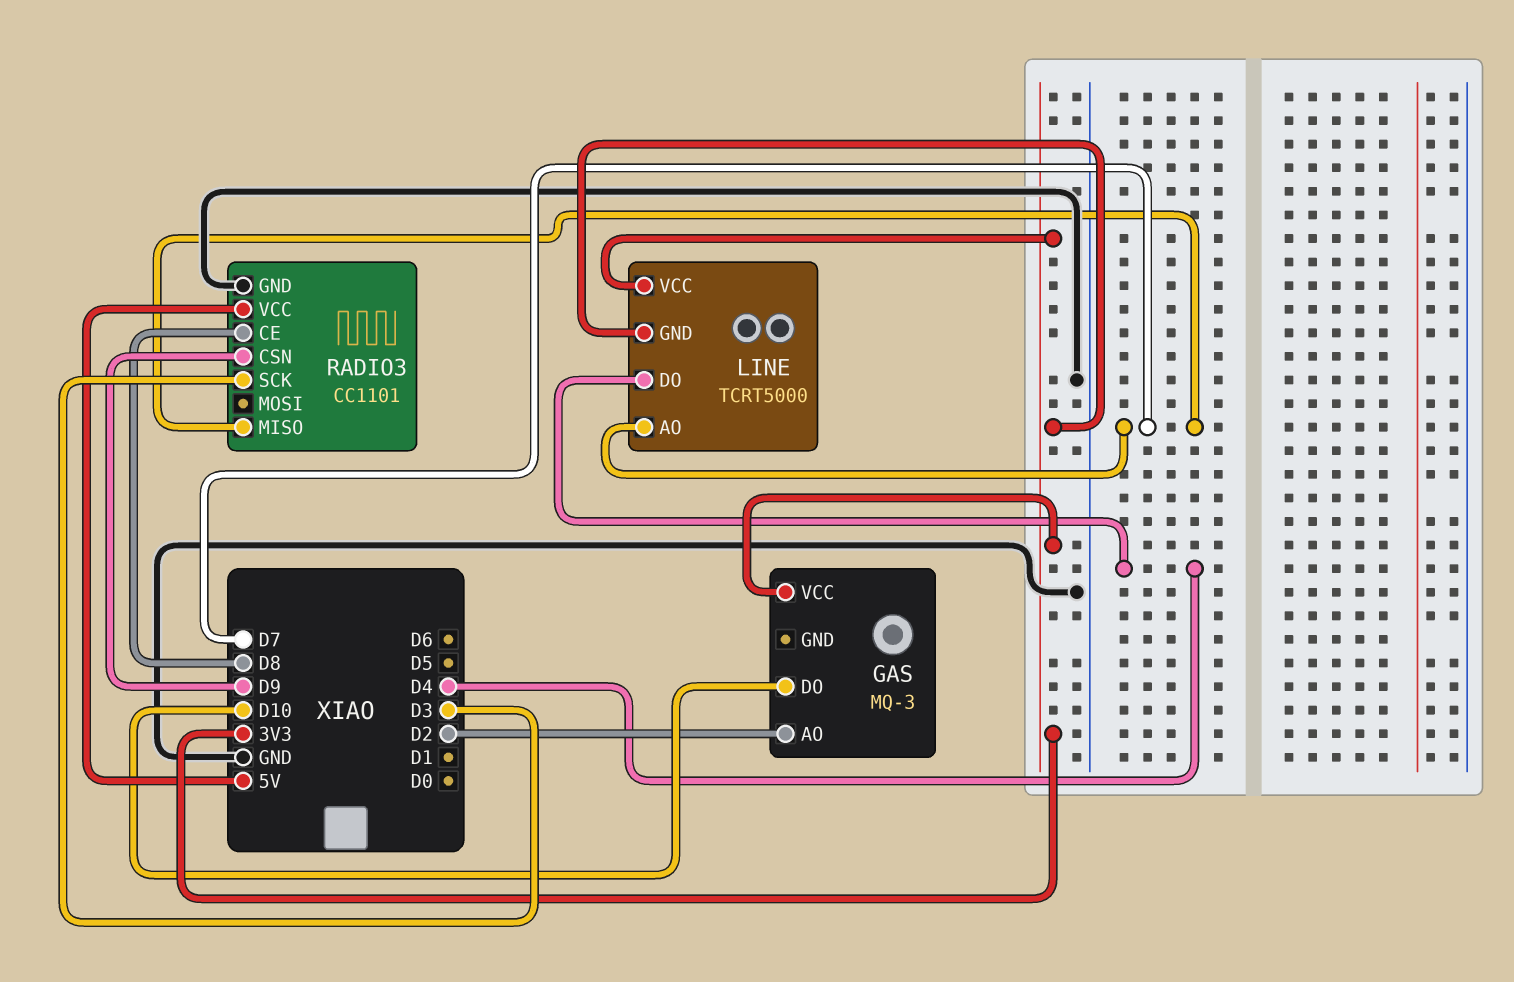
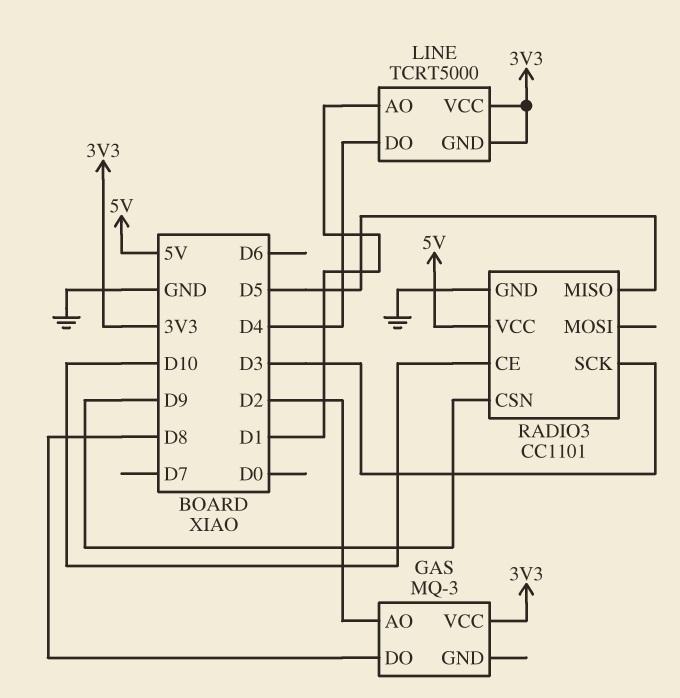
GAS pin DO: D10 -> D8
LINE pin AO: D7 -> D1
RADIO3 pin CE: D8 -> D10
RADIO3 pin MISO: D7 -> D5

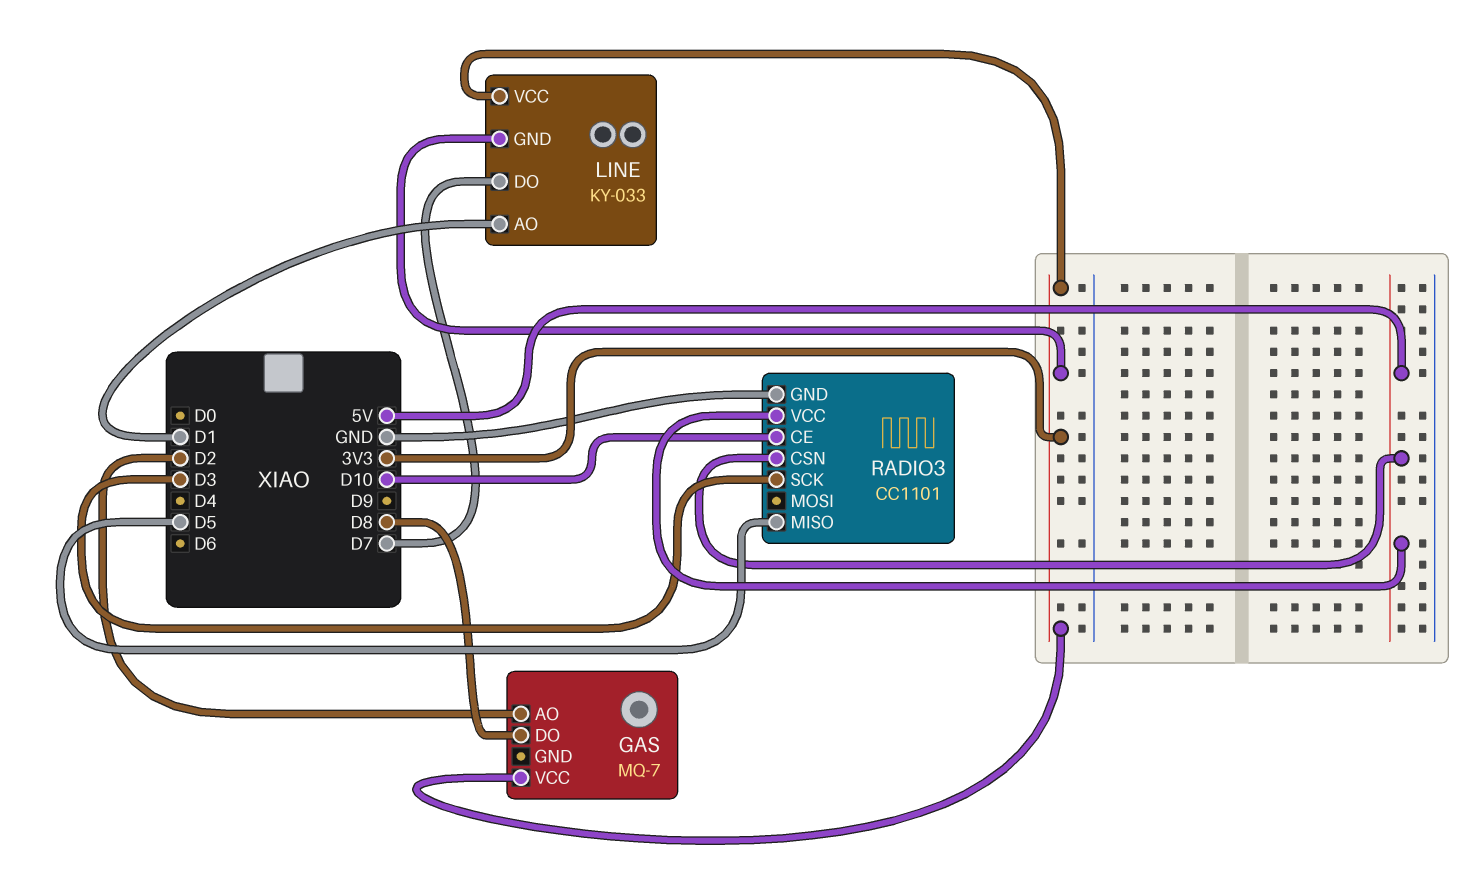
GAS: MQ-3 -> MQ-7
LINE: TCRT5000 -> KY-033
LINE pin DO: D4 -> D7
RADIO3 pin CSN: D9 -> 5V

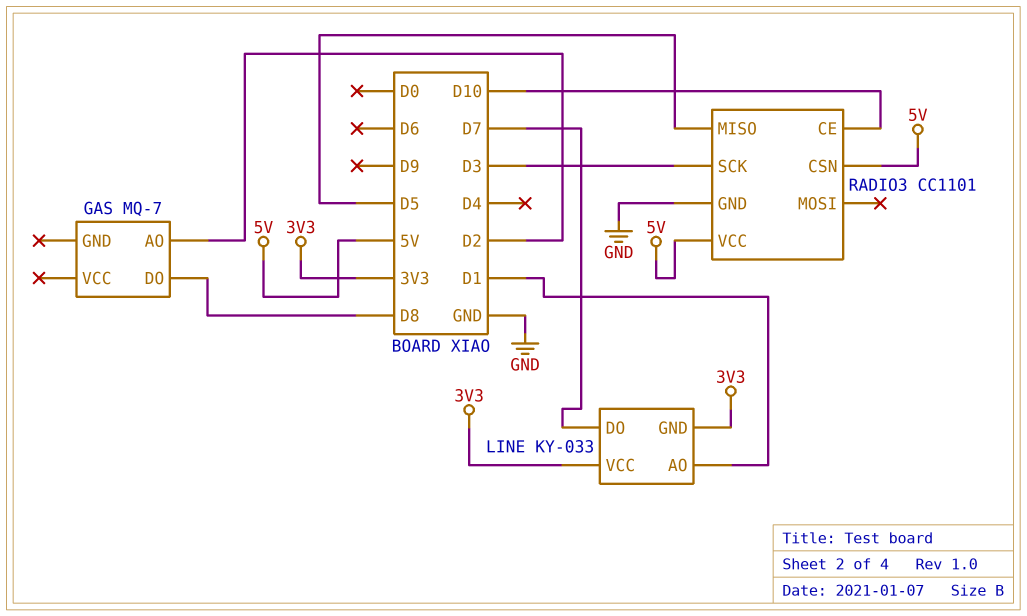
GAS pin VCC: 3V3 -> none

